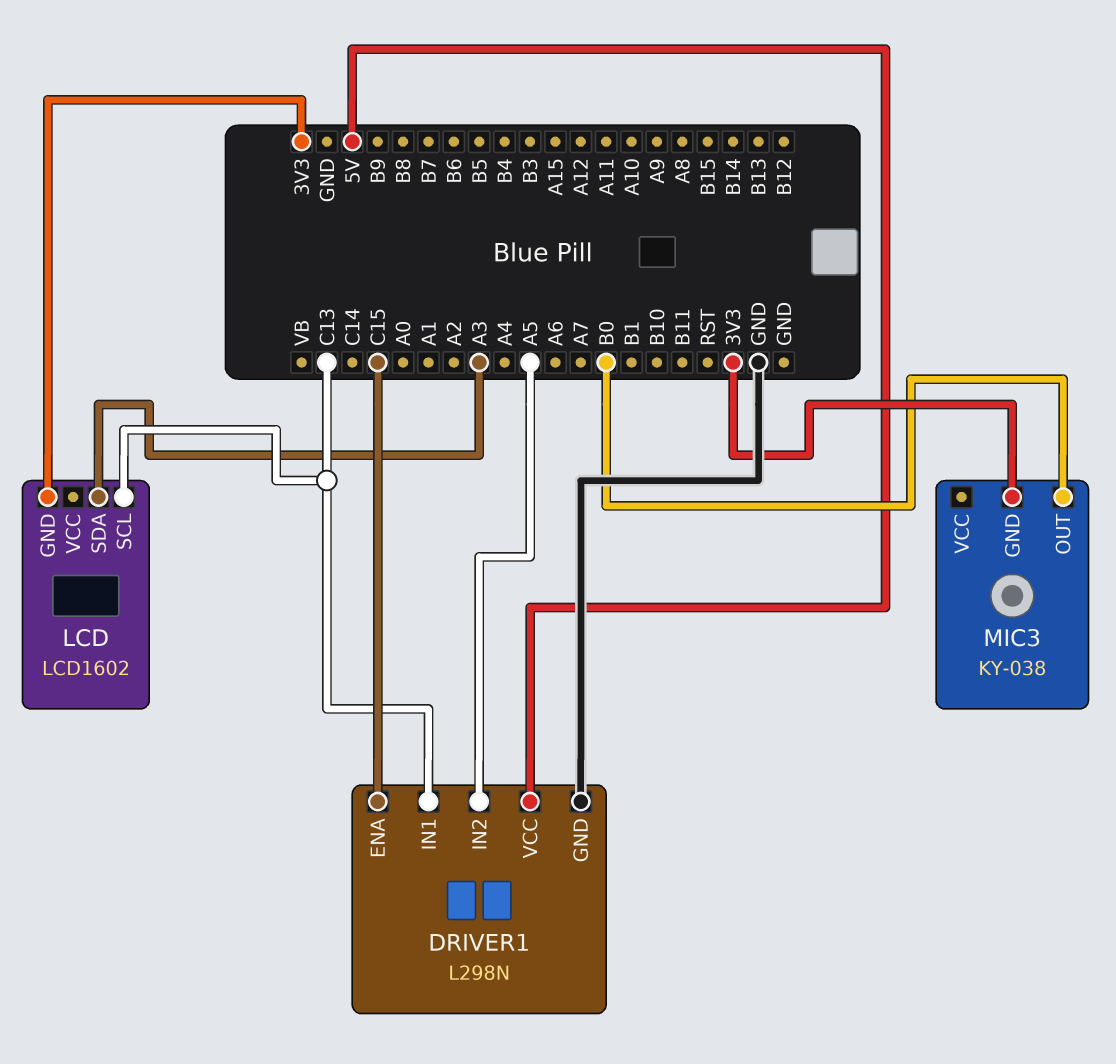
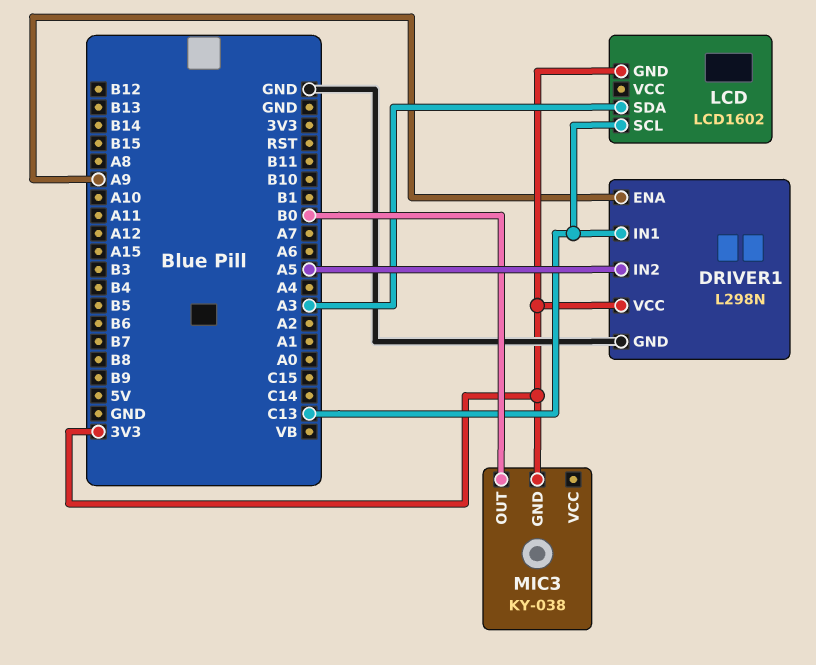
DRIVER1 pin ENA: C15 -> A9
DRIVER1 pin VCC: 5V -> 3V3

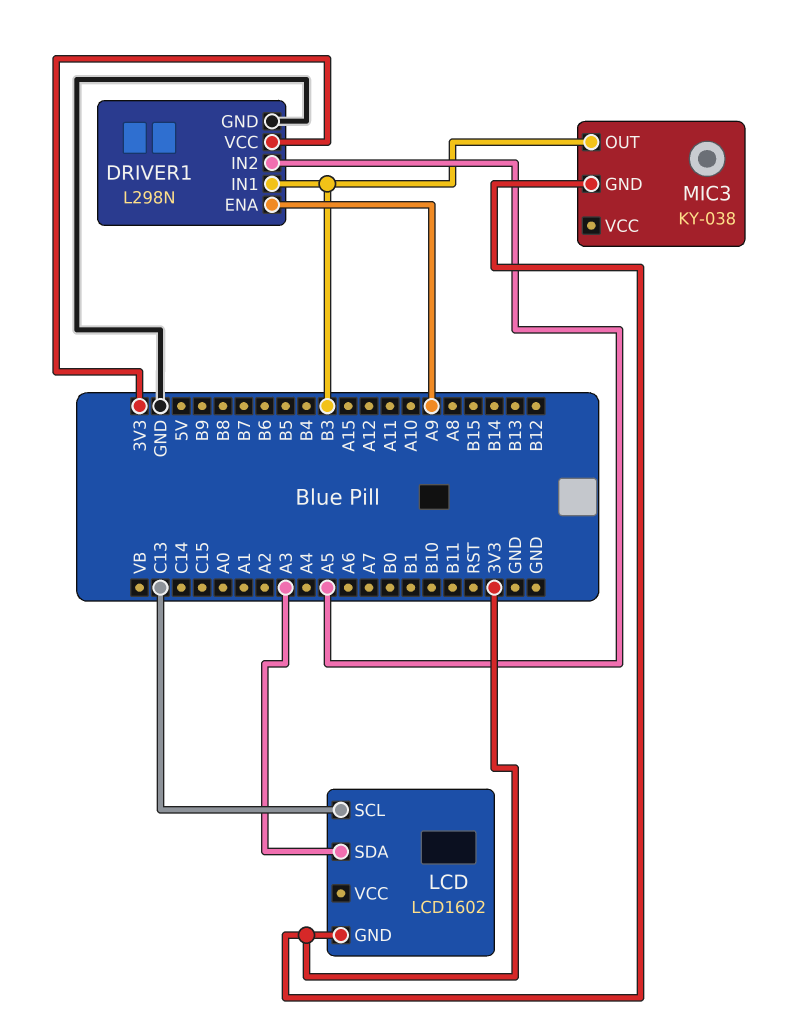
DRIVER1 pin IN1: C13 -> B3
MIC3 pin OUT: B0 -> B3

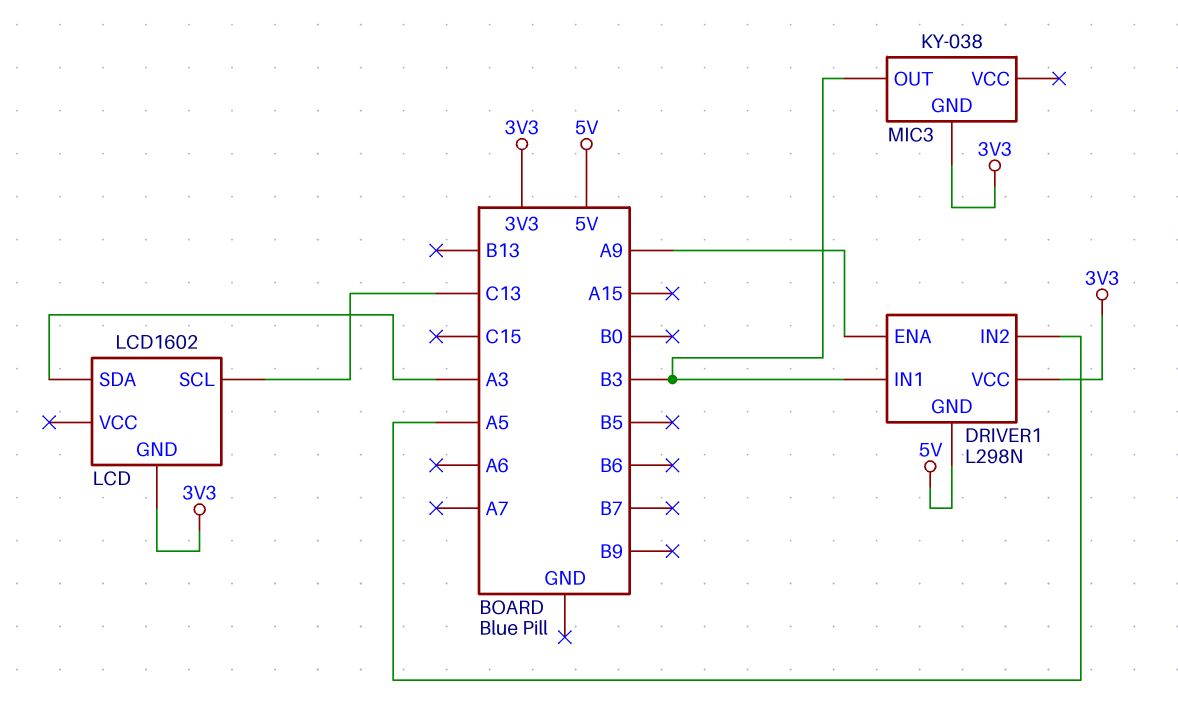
DRIVER1 pin GND: GND -> 5V

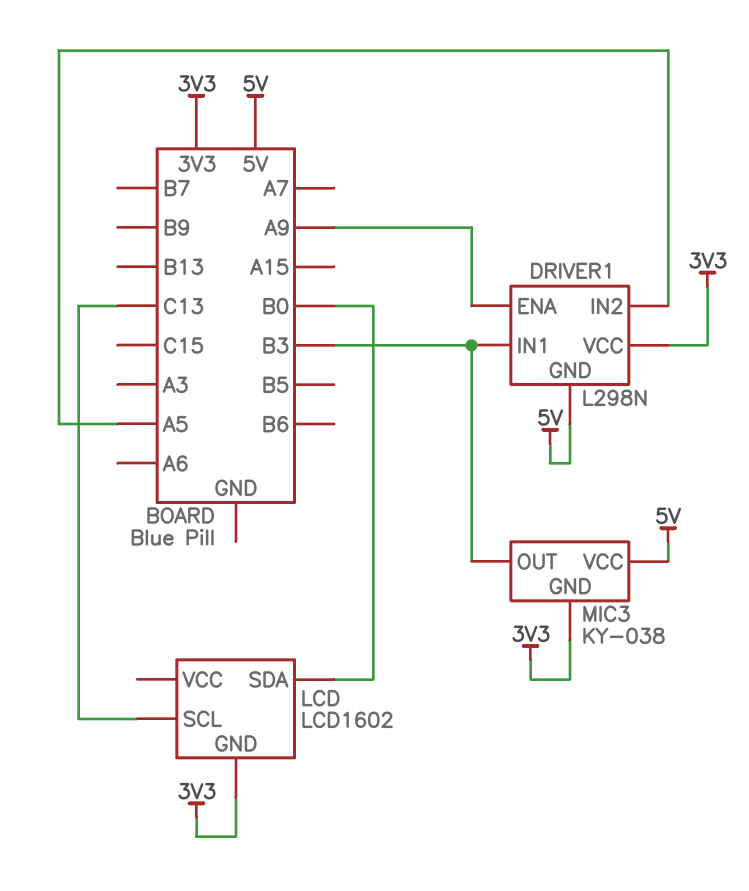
LCD pin SDA: A3 -> B0
MIC3 pin VCC: none -> 5V

